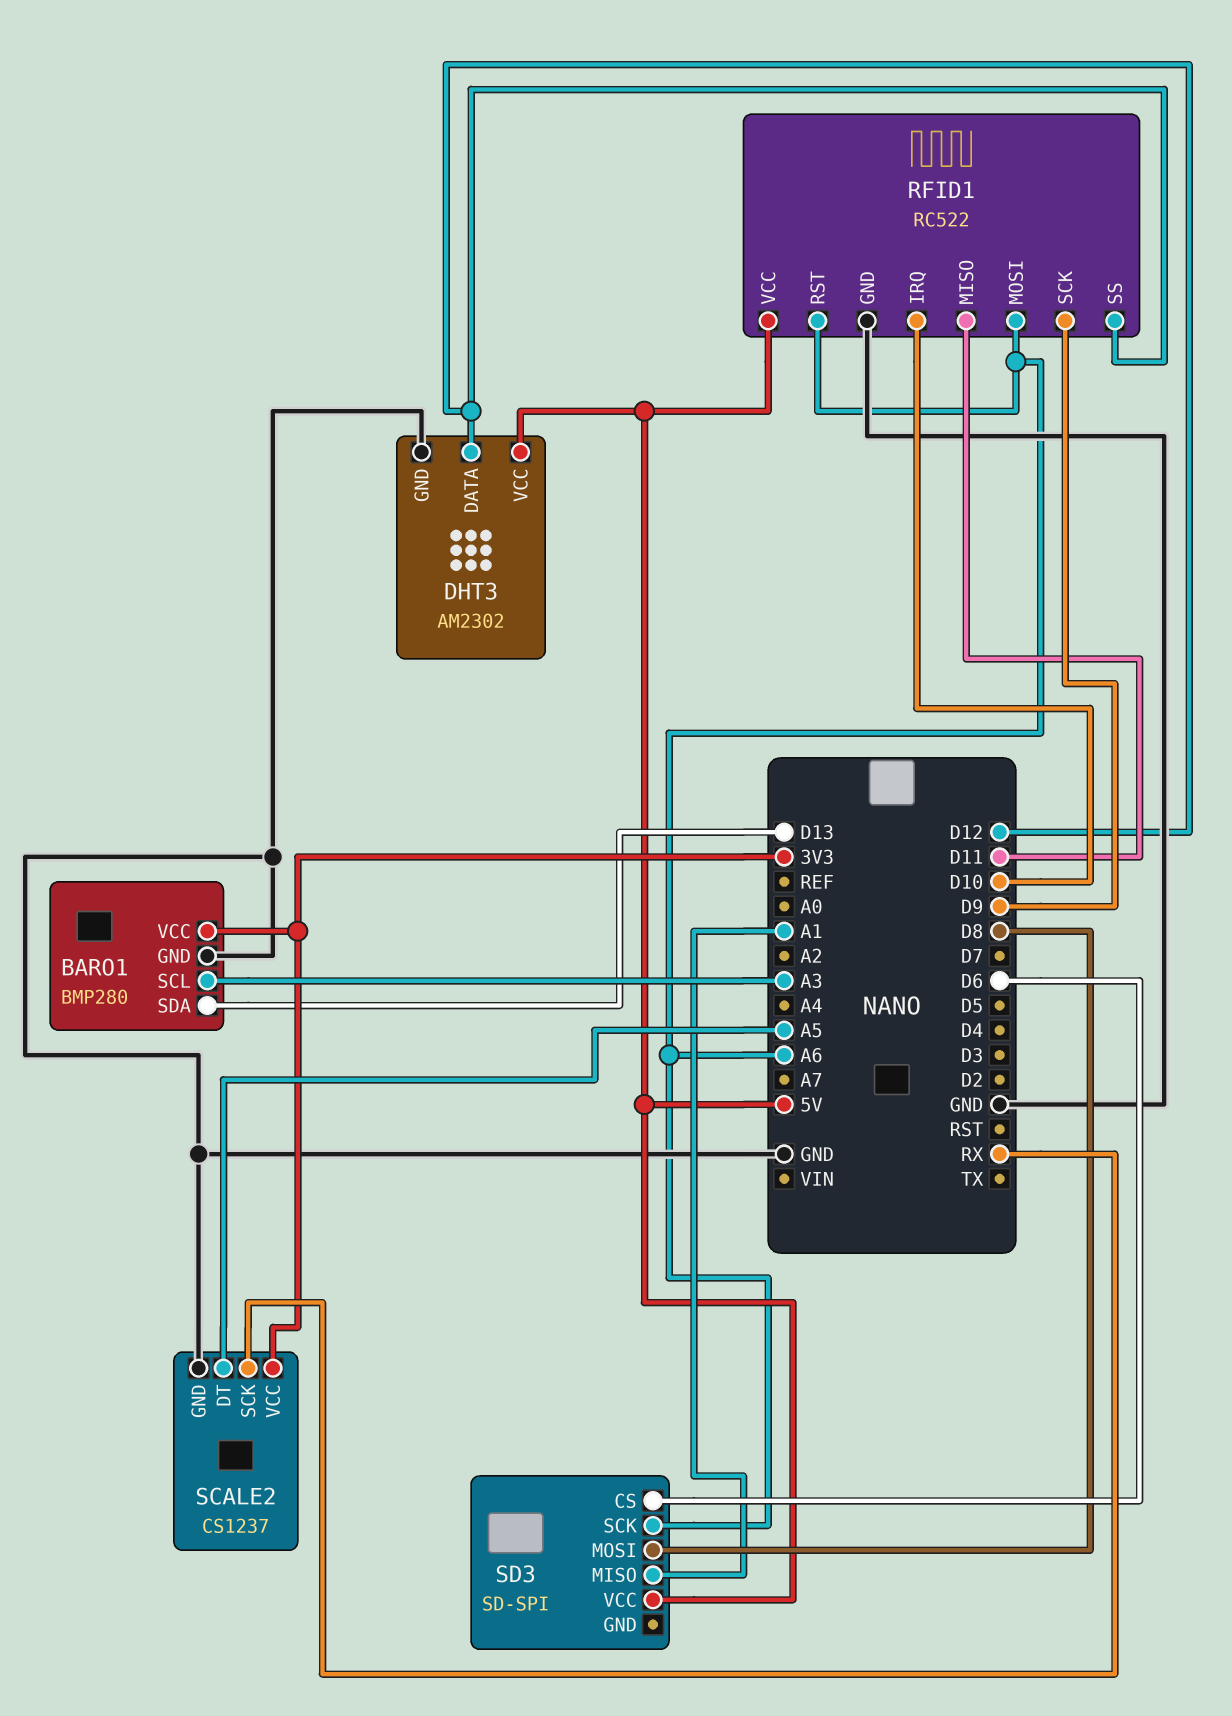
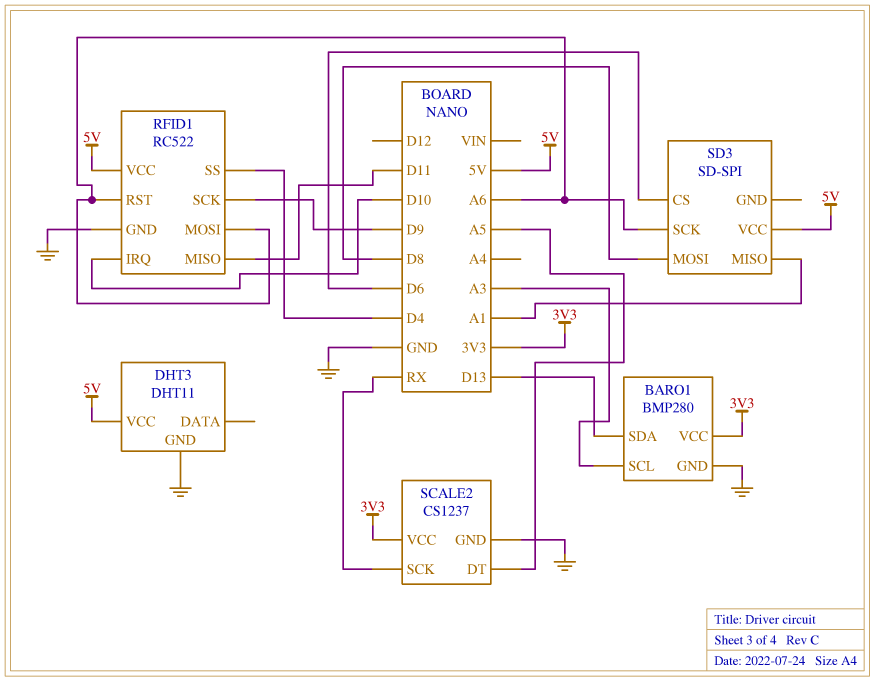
DHT3: AM2302 -> DHT11
DHT3 pin DATA: D12 -> none
RFID1 pin SS: D12 -> D4

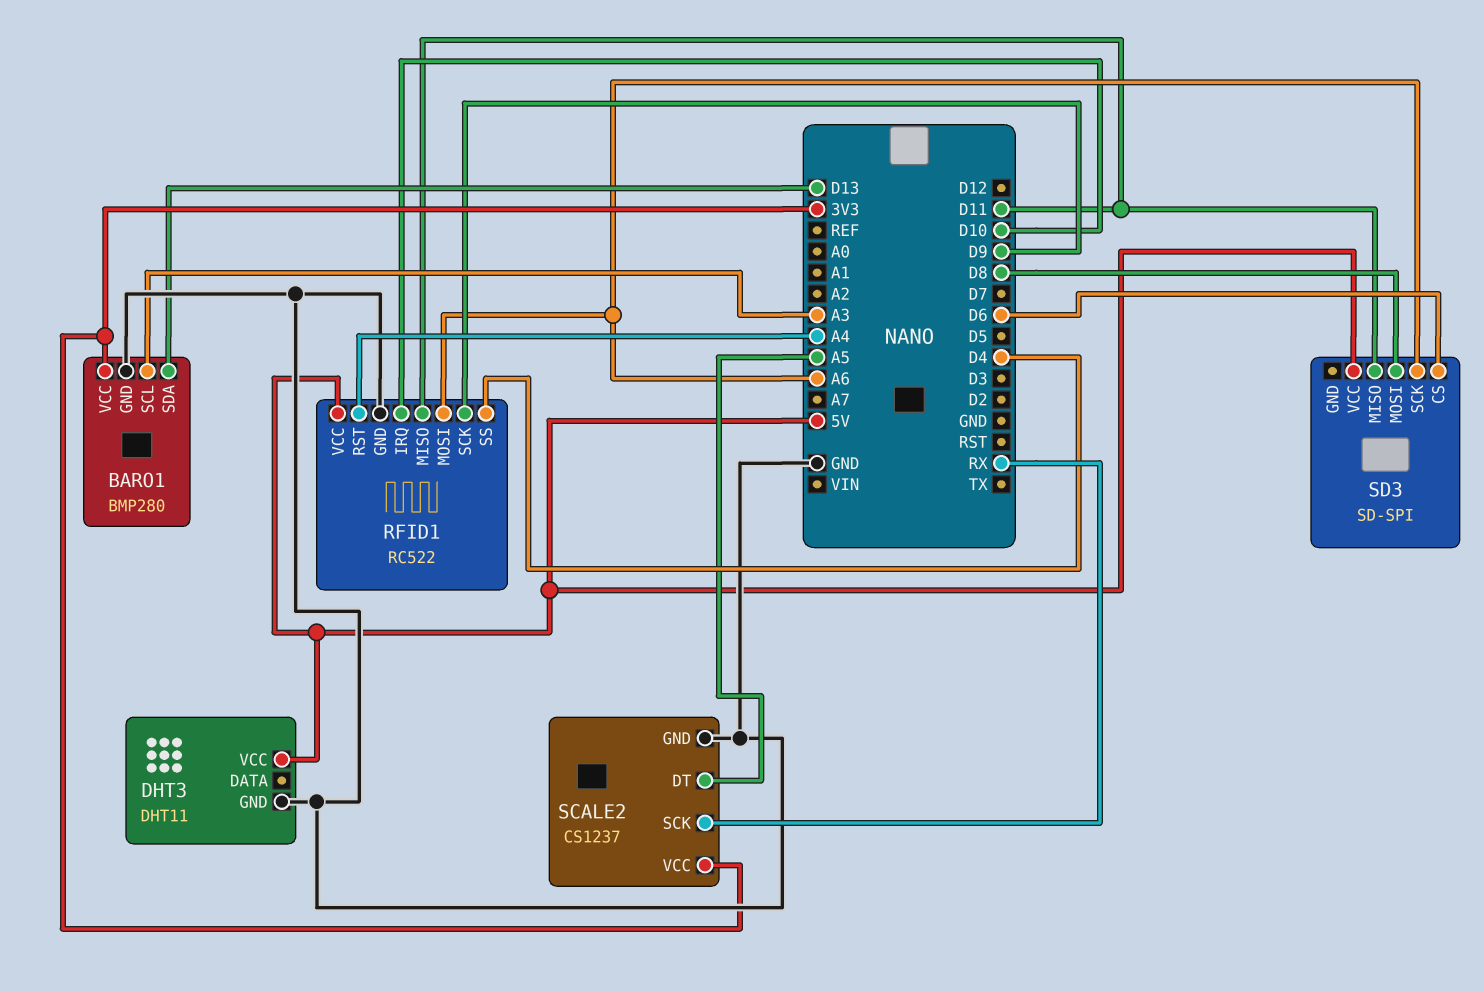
RFID1 pin RST: A6 -> A4
SD3 pin MISO: A1 -> D11

